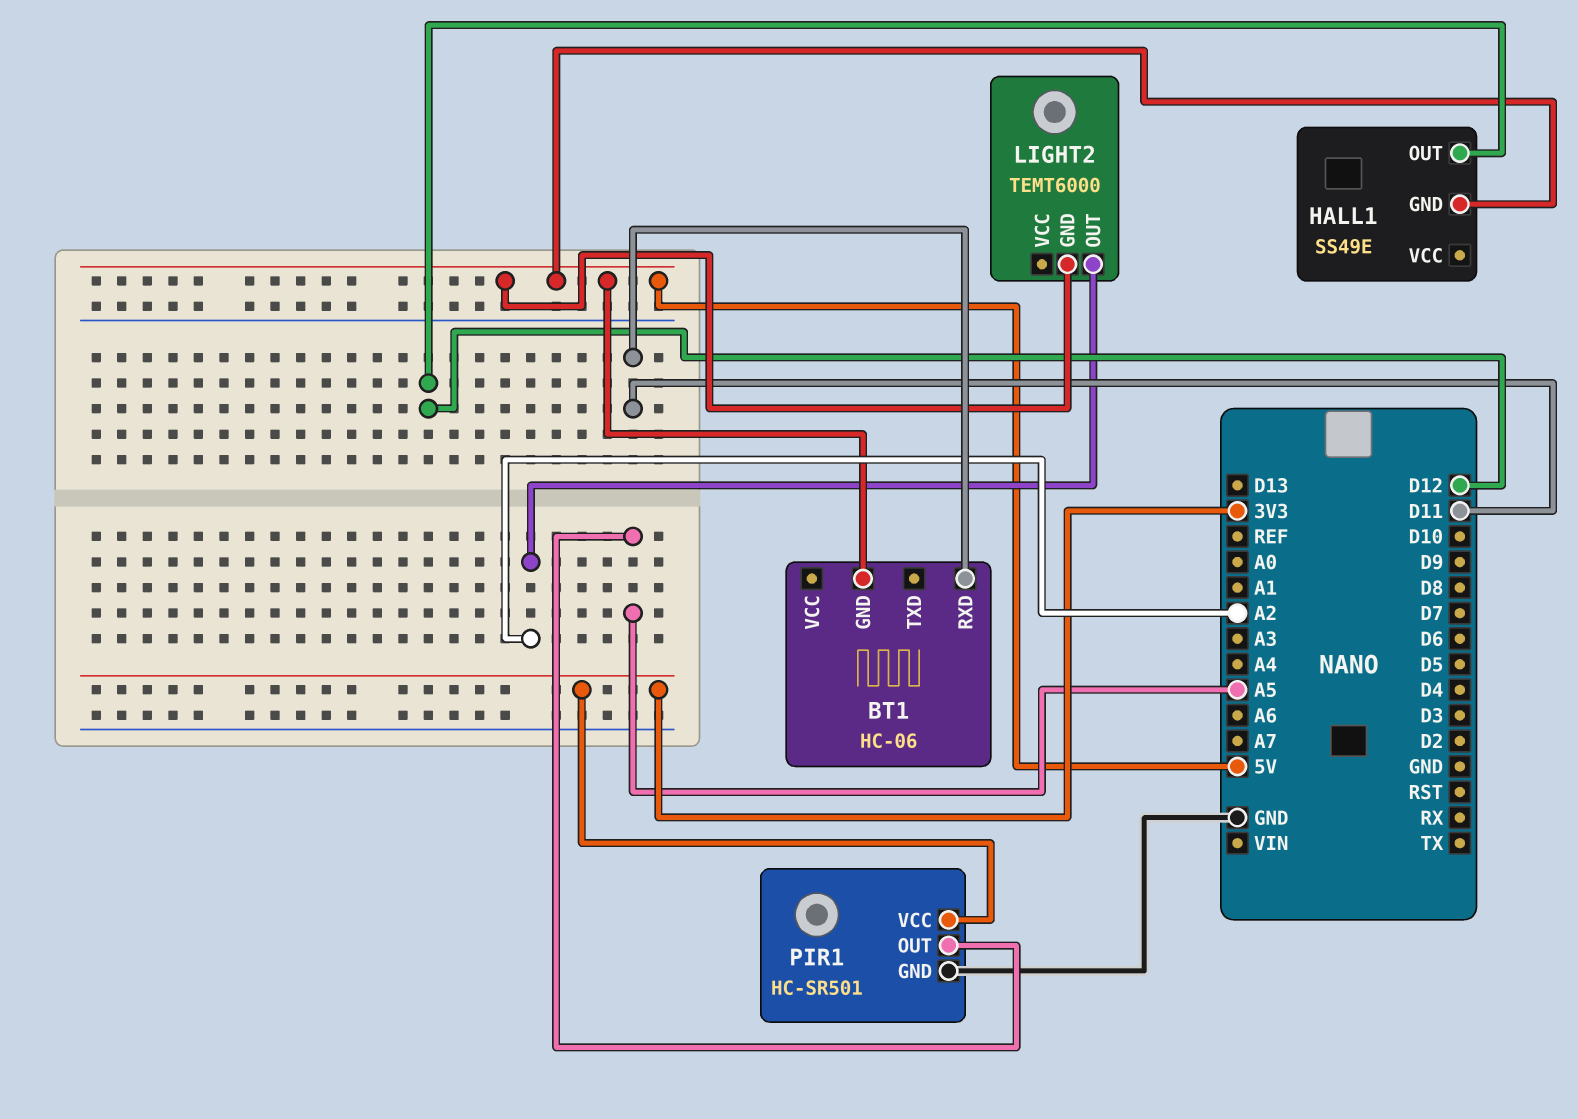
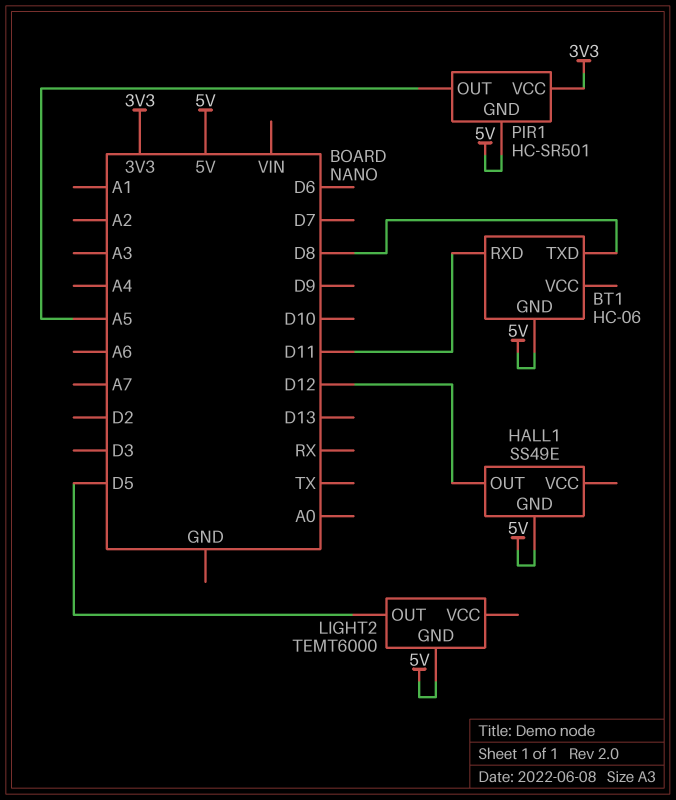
BT1 pin TXD: none -> D8
LIGHT2 pin OUT: A2 -> D5
PIR1 pin GND: GND -> 5V

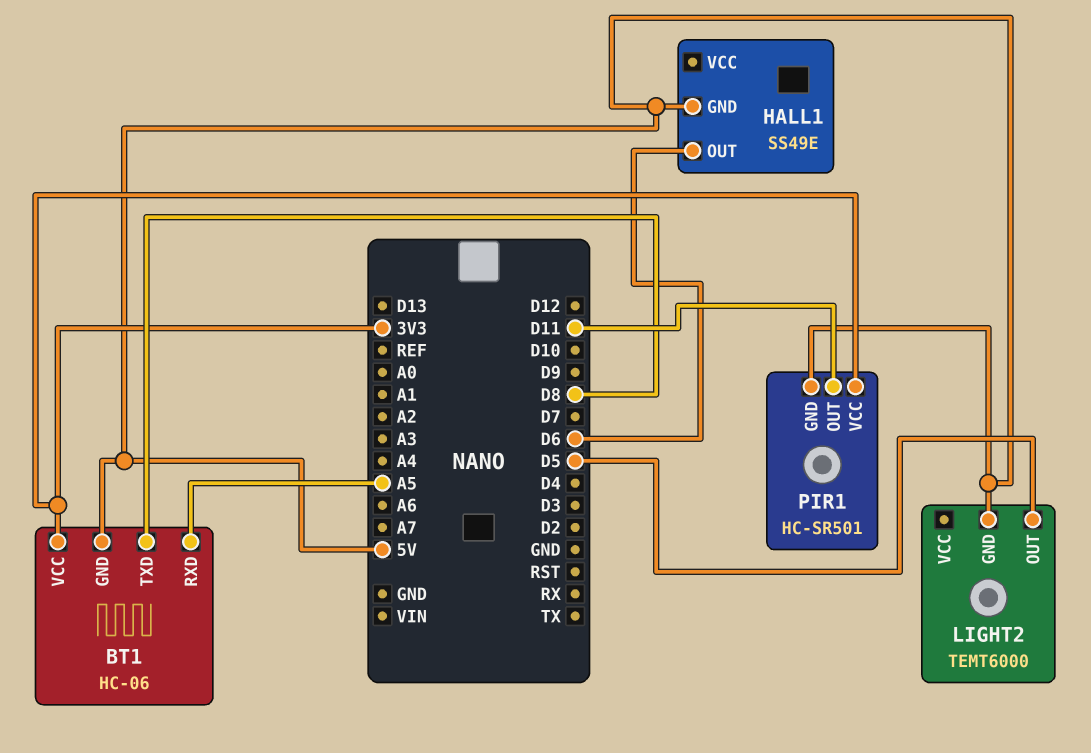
BT1 pin RXD: D11 -> A5
BT1 pin VCC: none -> 3V3
HALL1 pin OUT: D12 -> D6
PIR1 pin OUT: A5 -> D11

